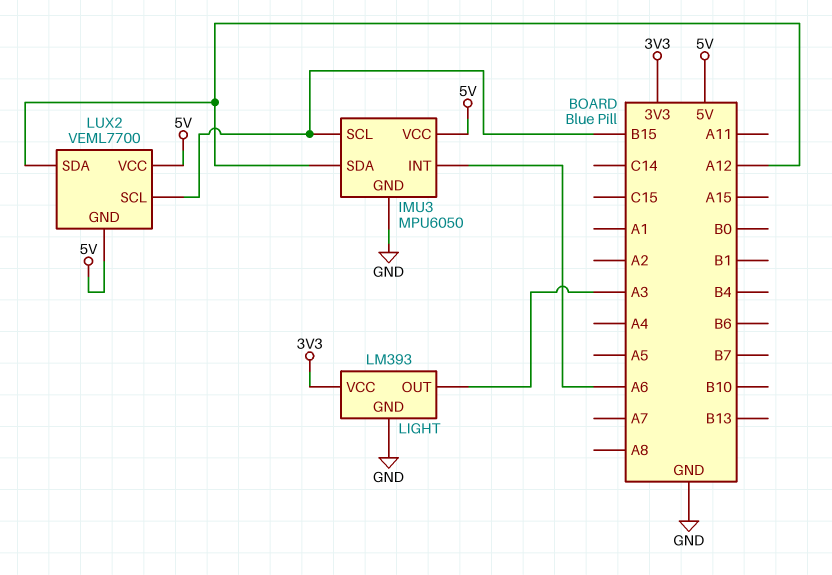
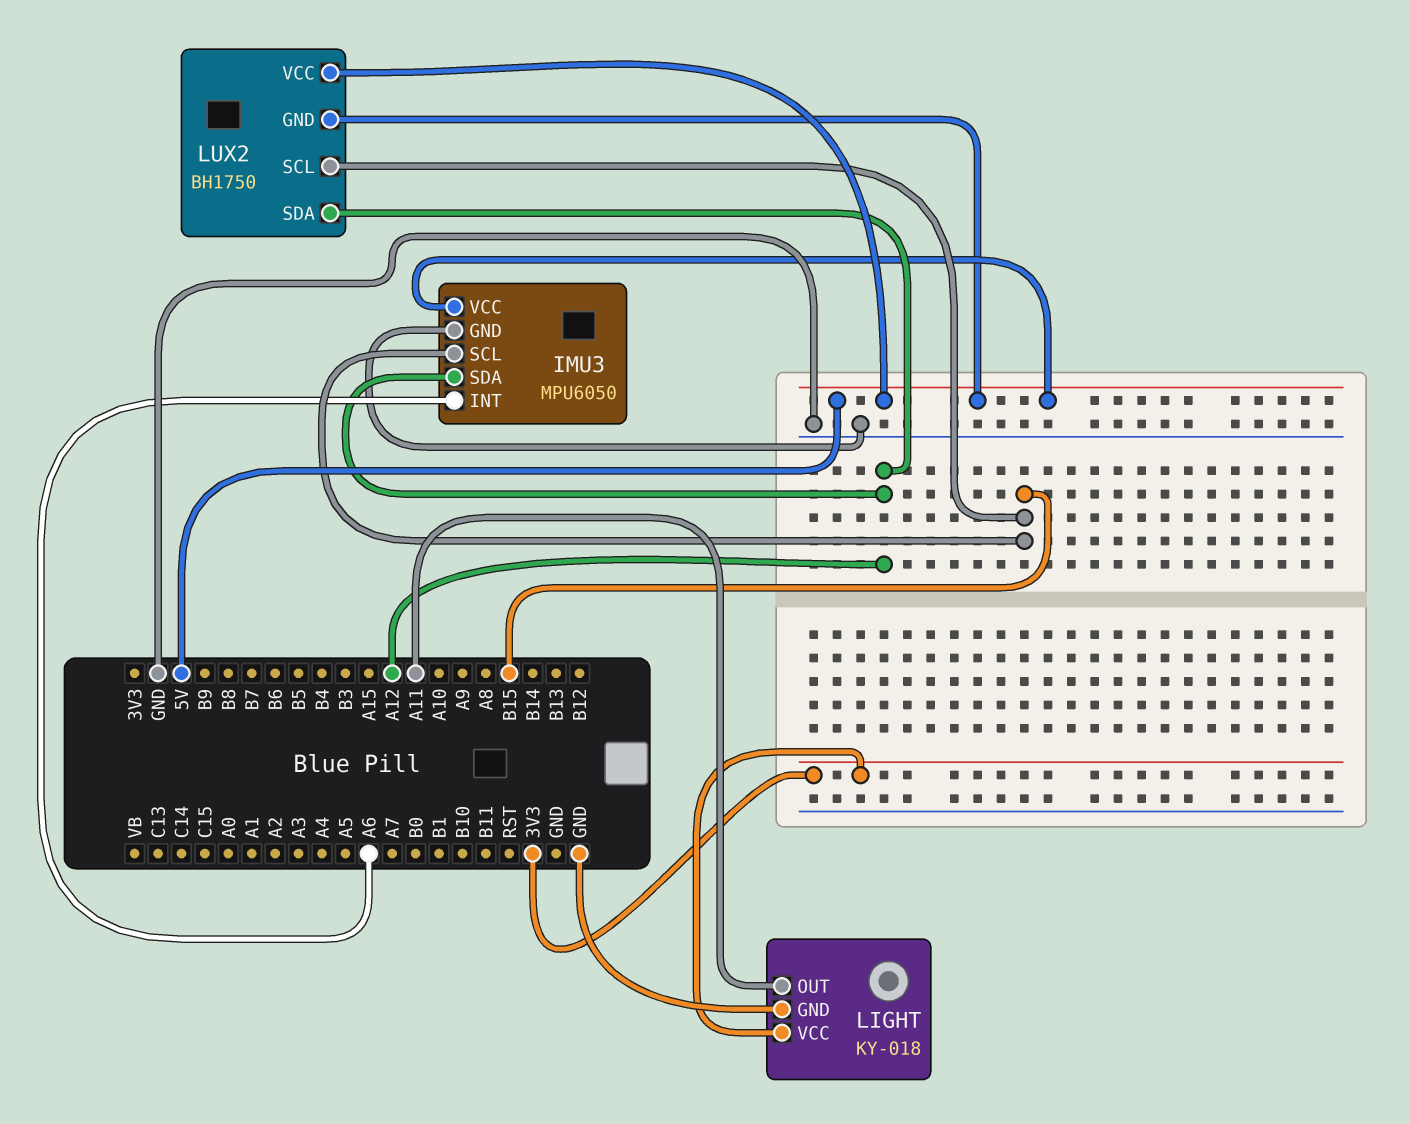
LIGHT: LM393 -> KY-018
LIGHT pin OUT: A3 -> A11
LUX2: VEML7700 -> BH1750

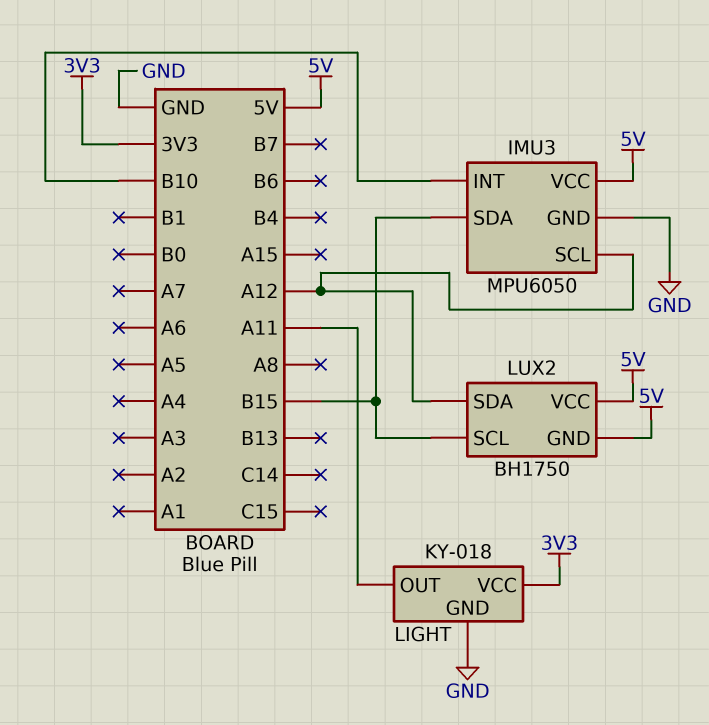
IMU3 pin INT: A6 -> B10
IMU3 pin SCL: B15 -> A12
IMU3 pin SDA: A12 -> B15

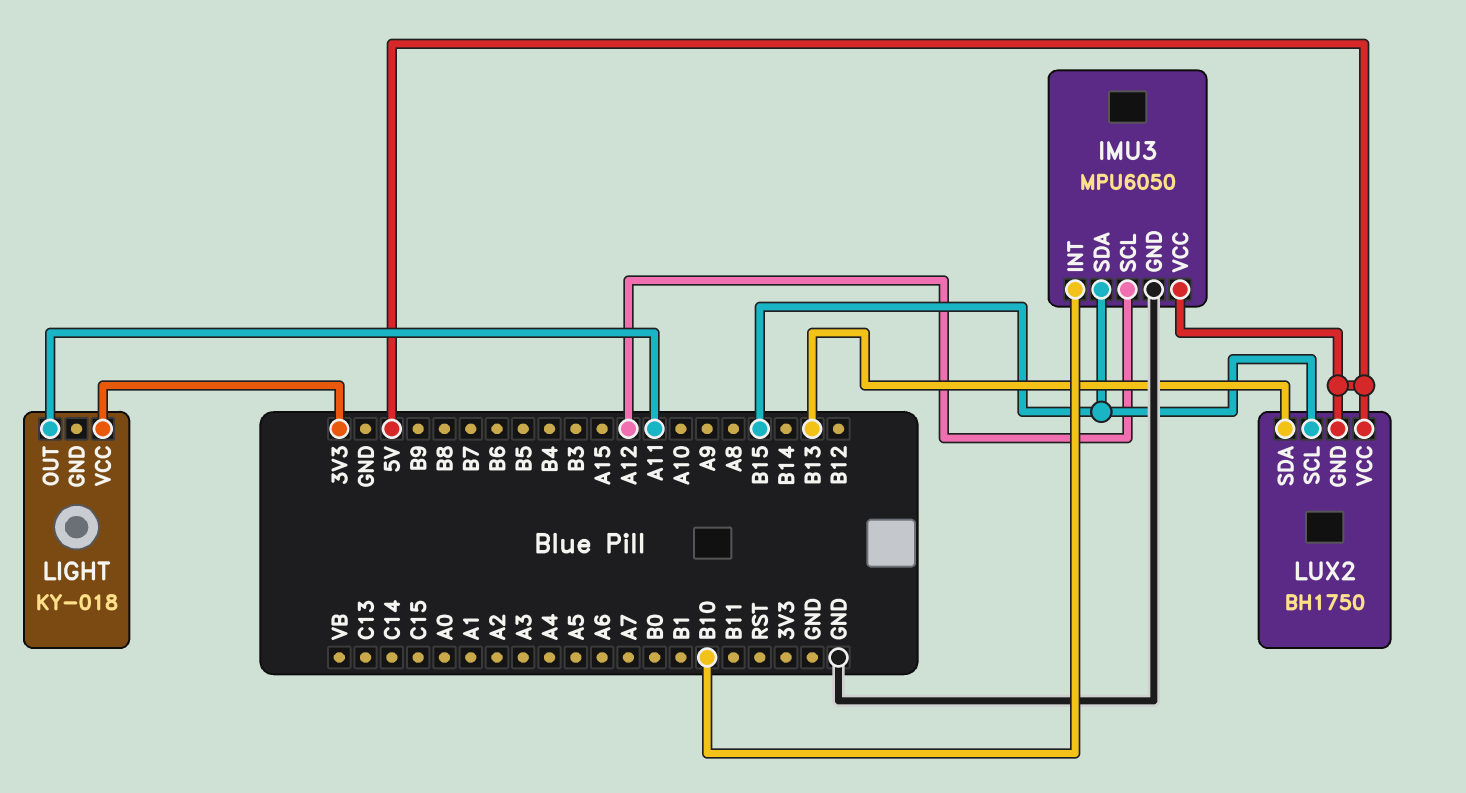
LIGHT pin GND: GND -> none
LUX2 pin SDA: A12 -> B13

